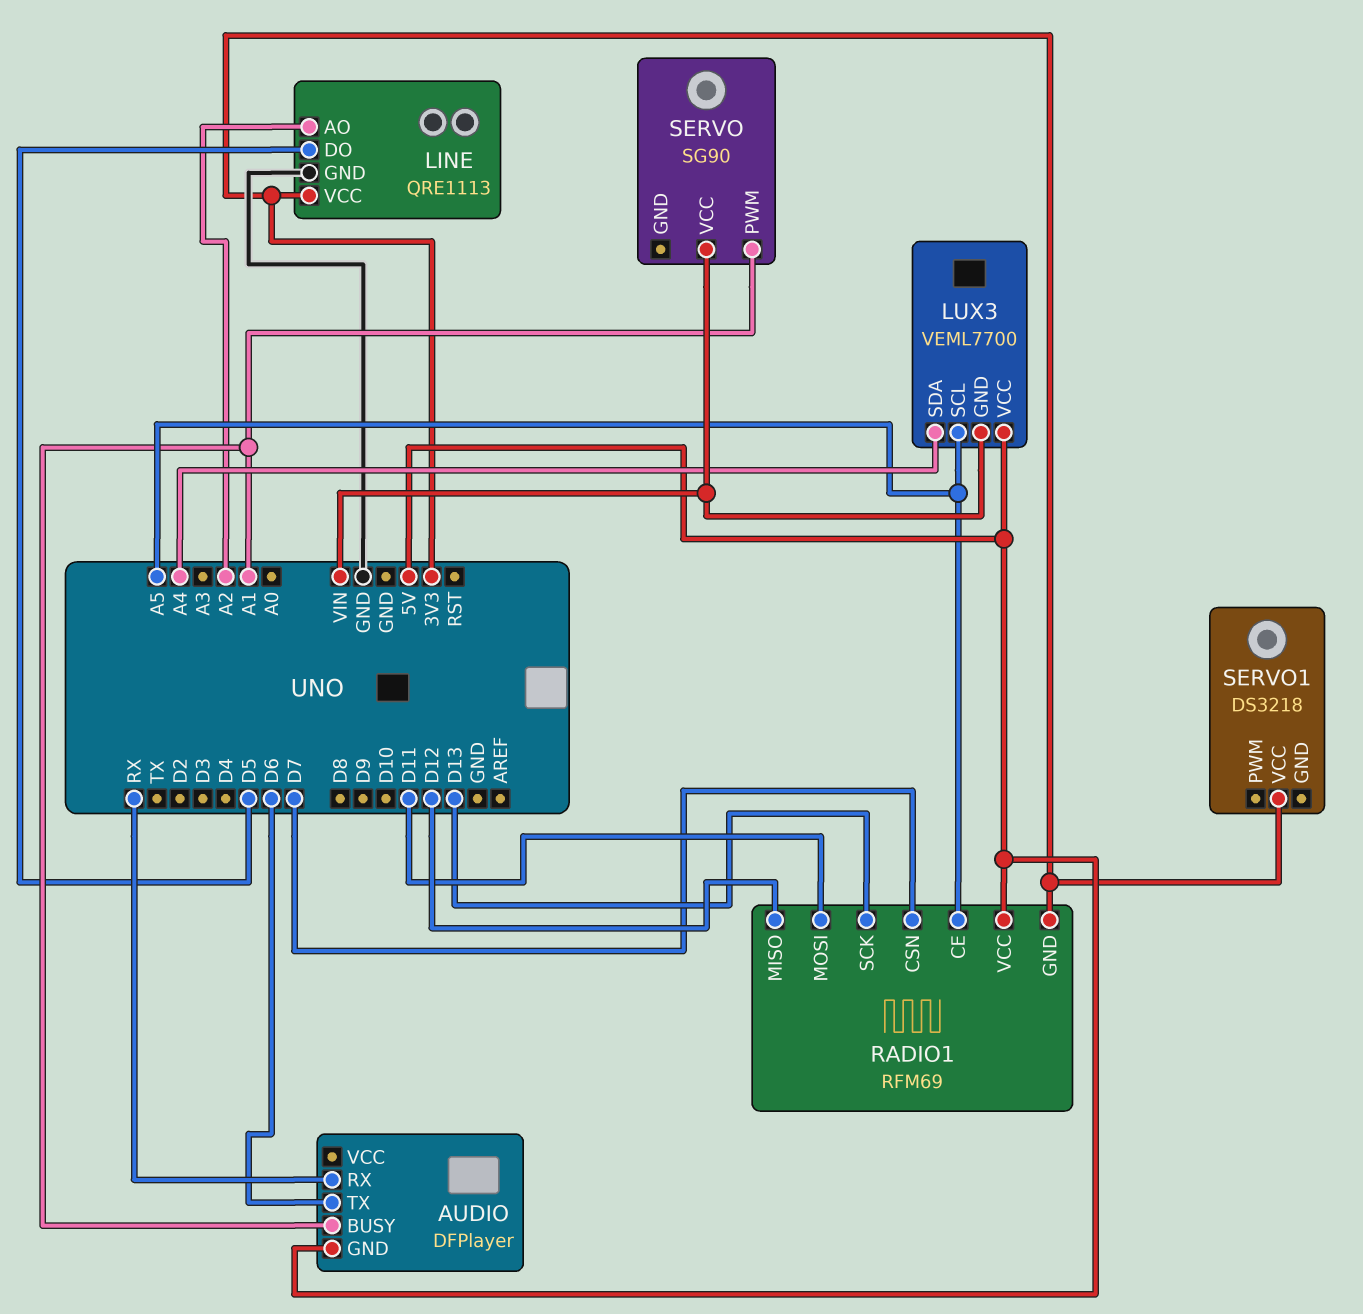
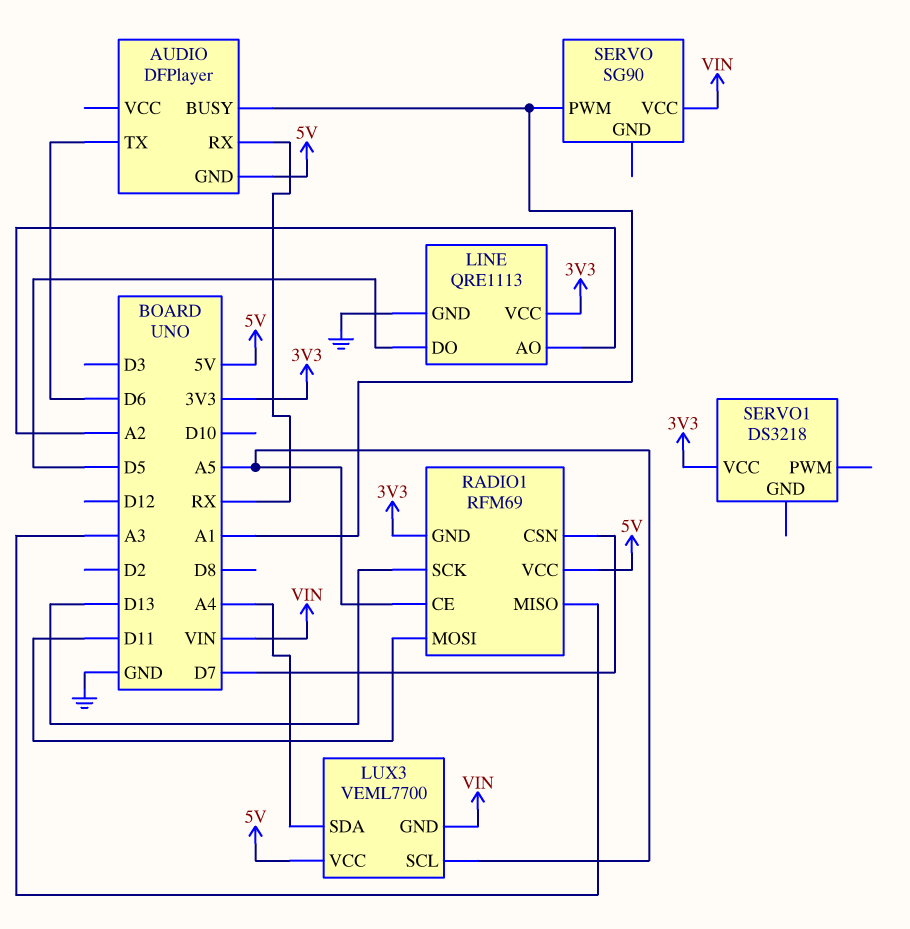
RADIO1 pin MISO: D12 -> A3

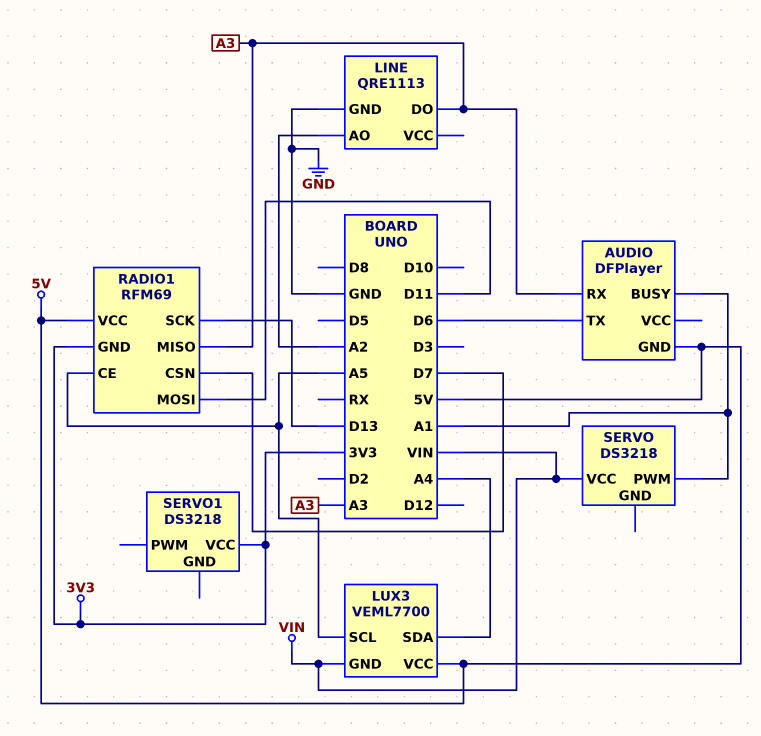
AUDIO pin RX: RX -> A3
LINE pin DO: D5 -> A3
LINE pin VCC: 3V3 -> none
SERVO: SG90 -> DS3218

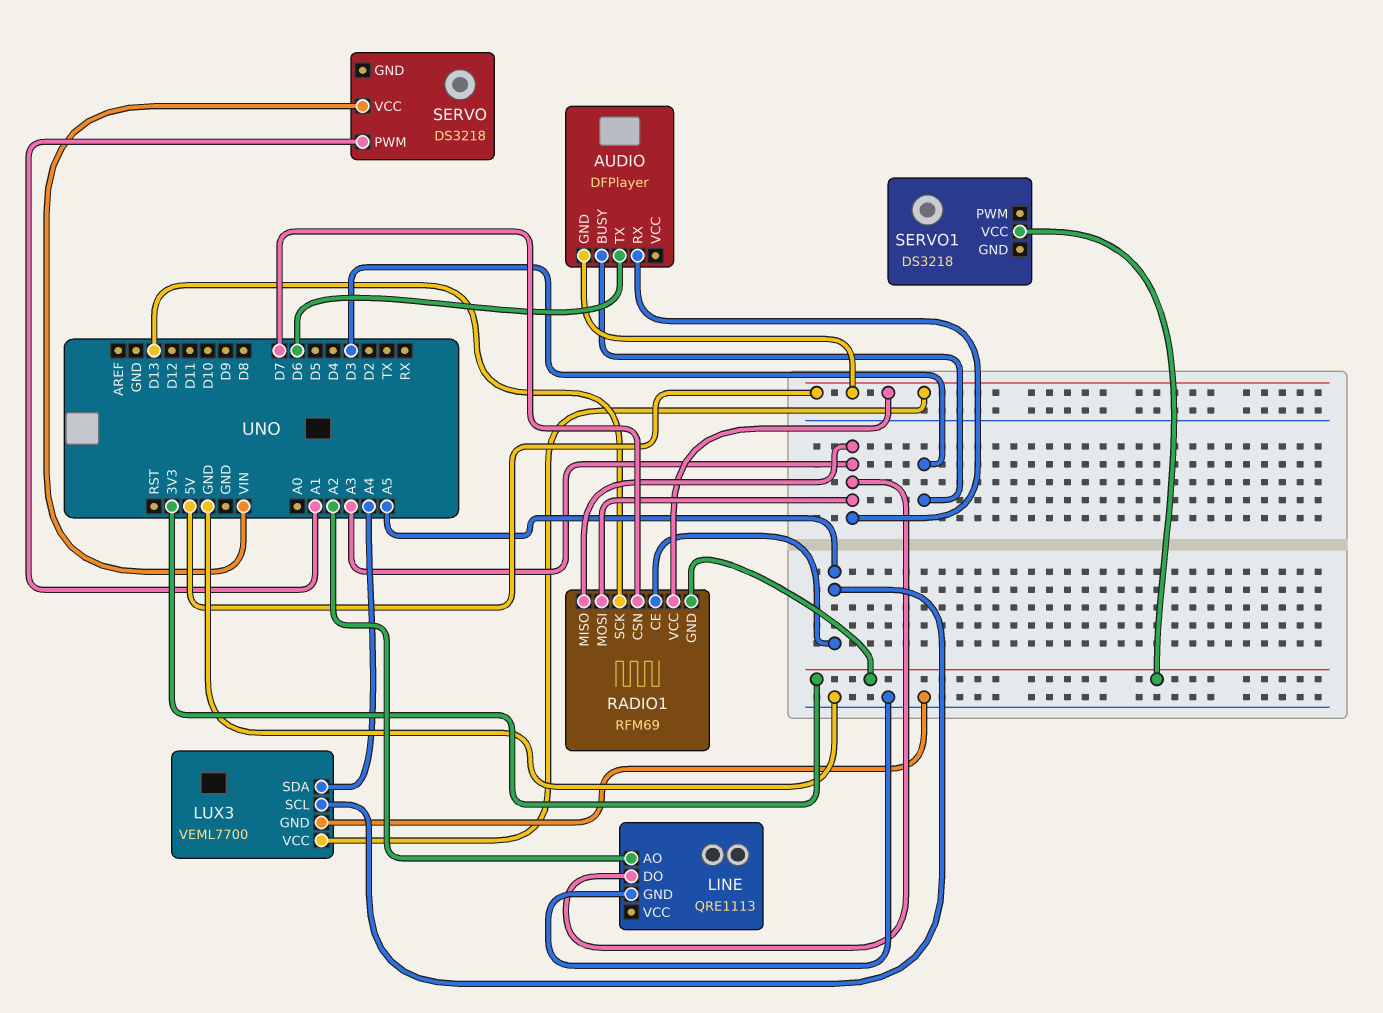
AUDIO pin BUSY: A1 -> D3
LUX3 pin GND: VIN -> GND
RADIO1 pin MOSI: D11 -> A3

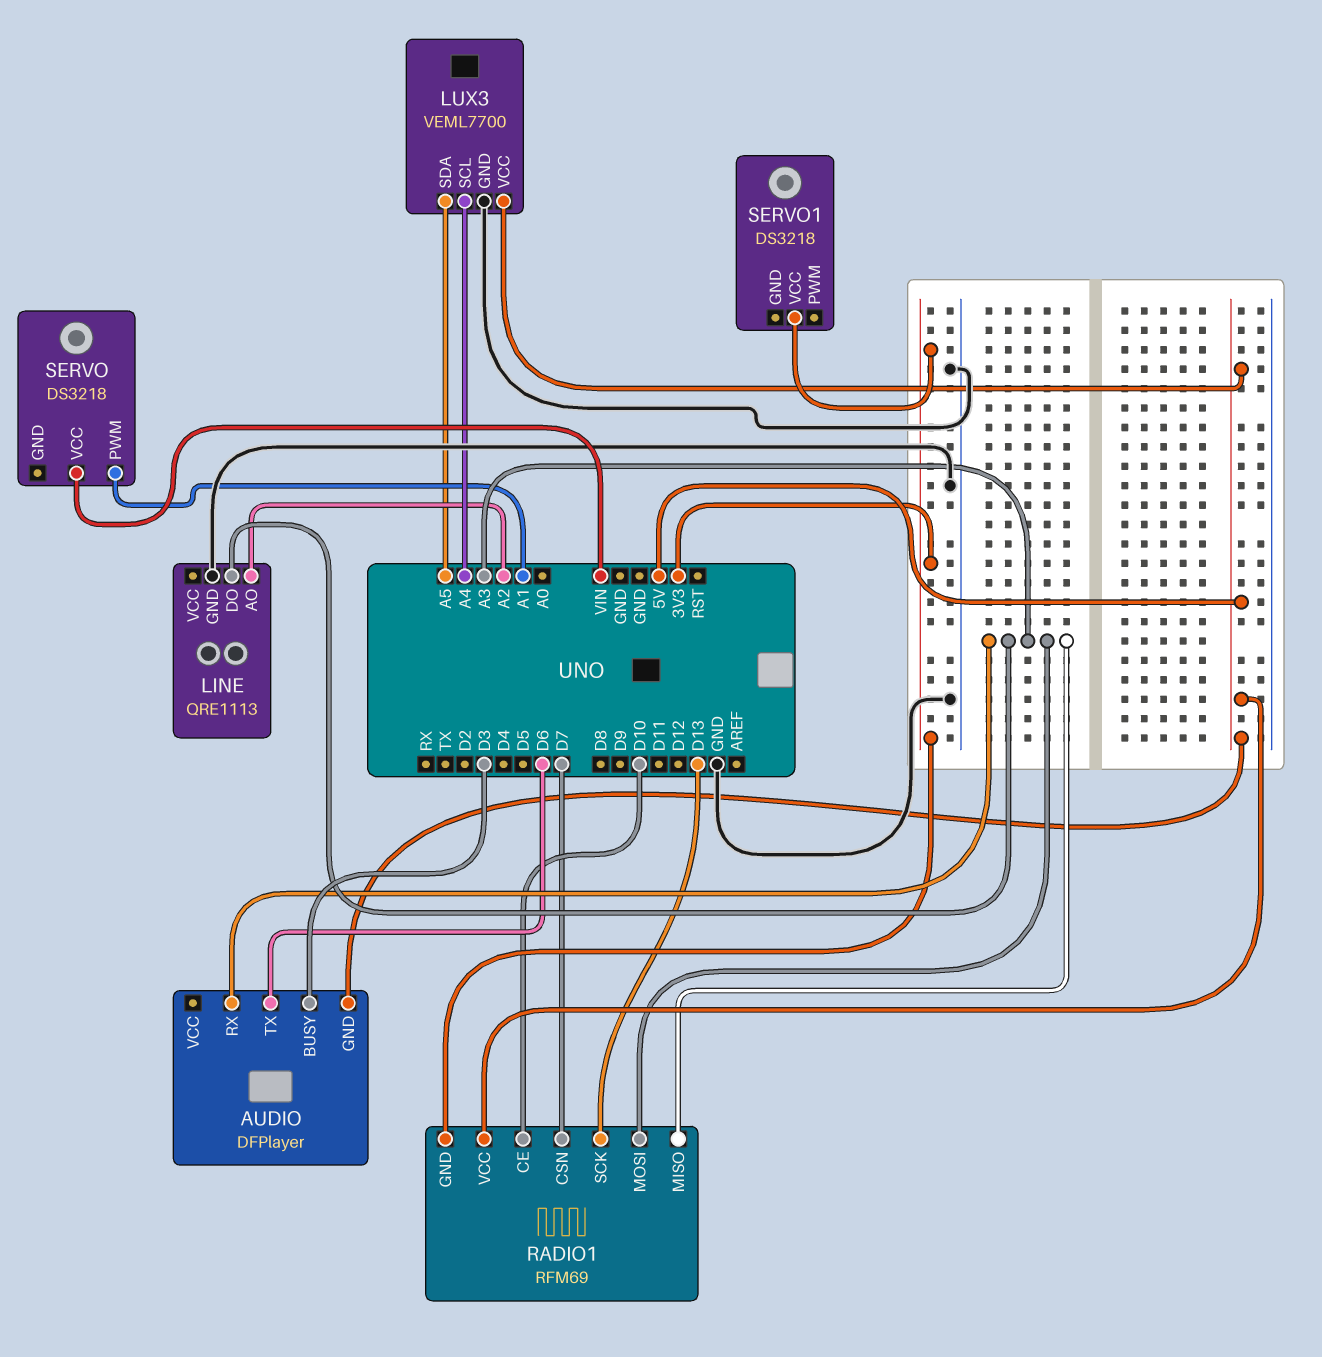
LUX3 pin SCL: A5 -> A4
LUX3 pin SDA: A4 -> A5
RADIO1 pin CE: A5 -> D10

